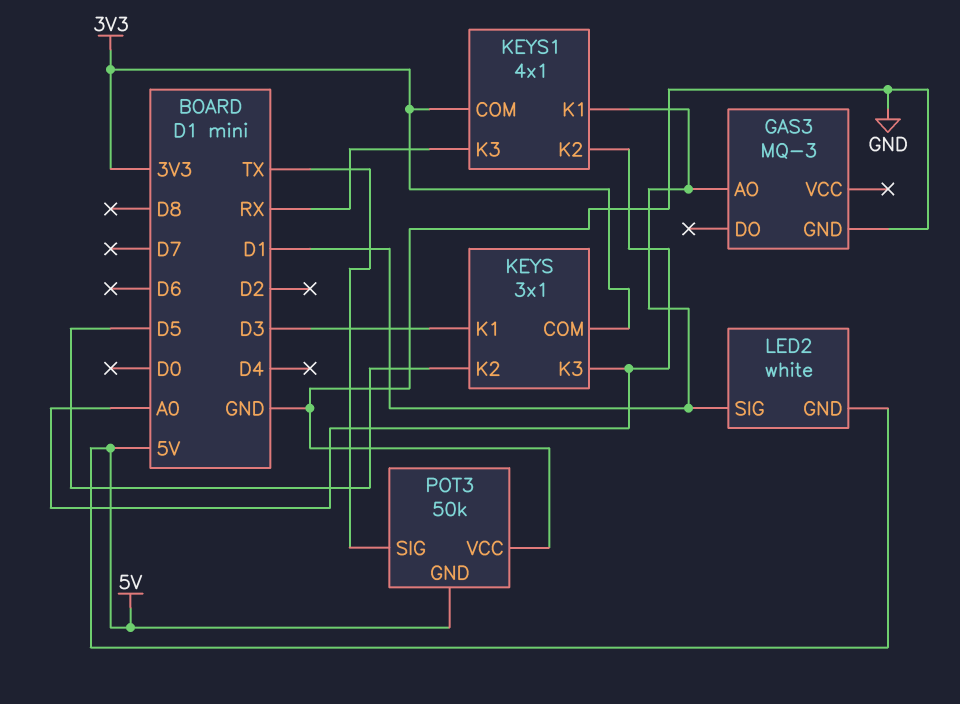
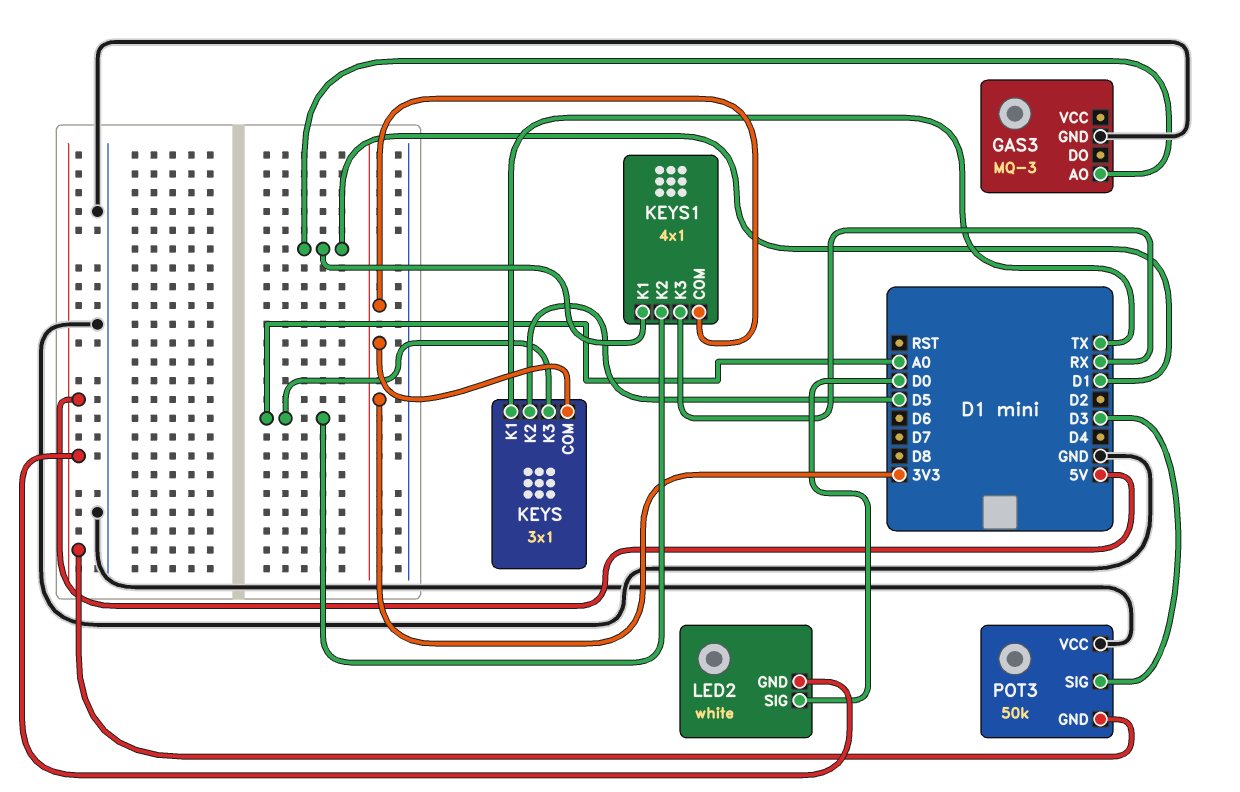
KEYS pin K1: D3 -> TX
LED2 pin SIG: D1 -> D0
POT3 pin SIG: TX -> D3

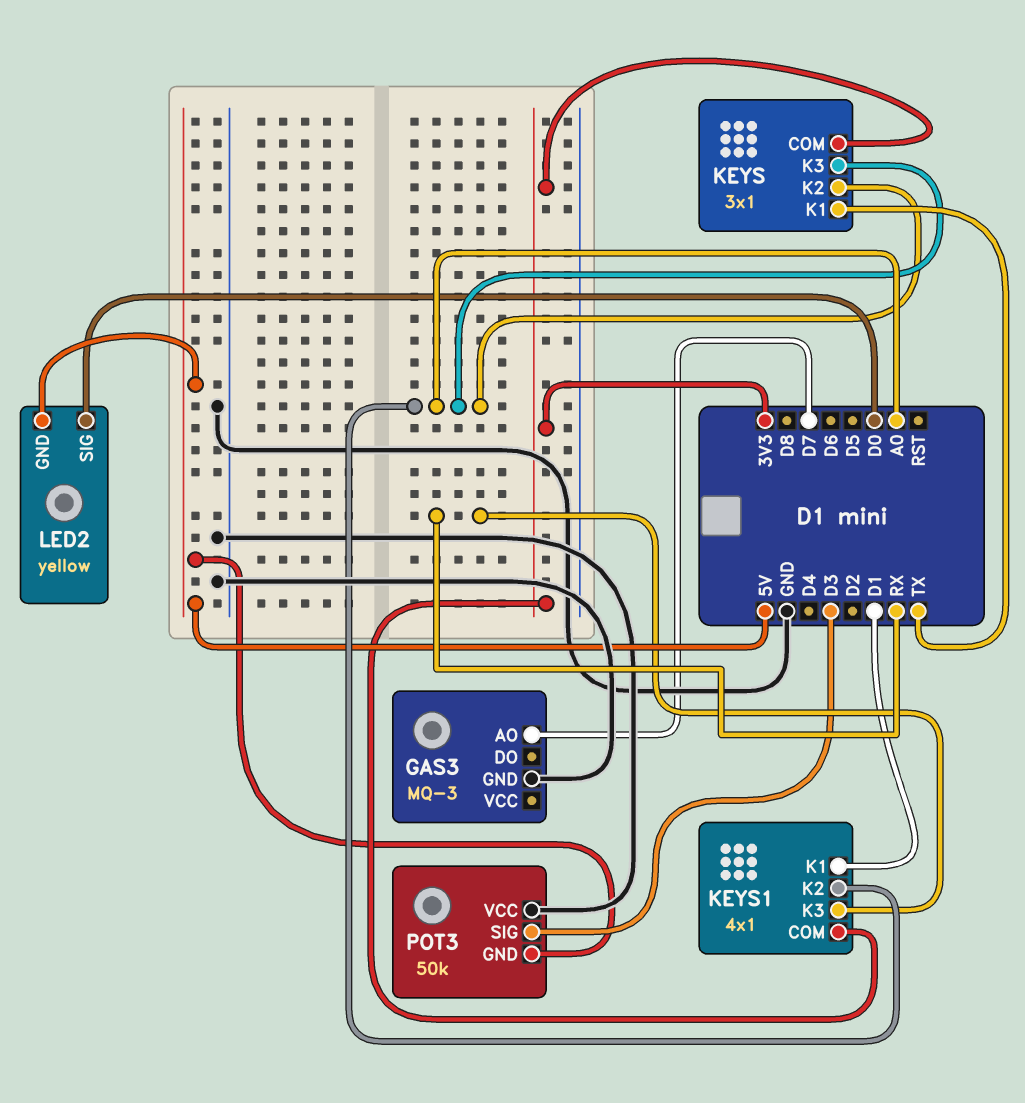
GAS3 pin AO: D1 -> D7
KEYS pin K2: D5 -> A0
LED2: white -> yellow

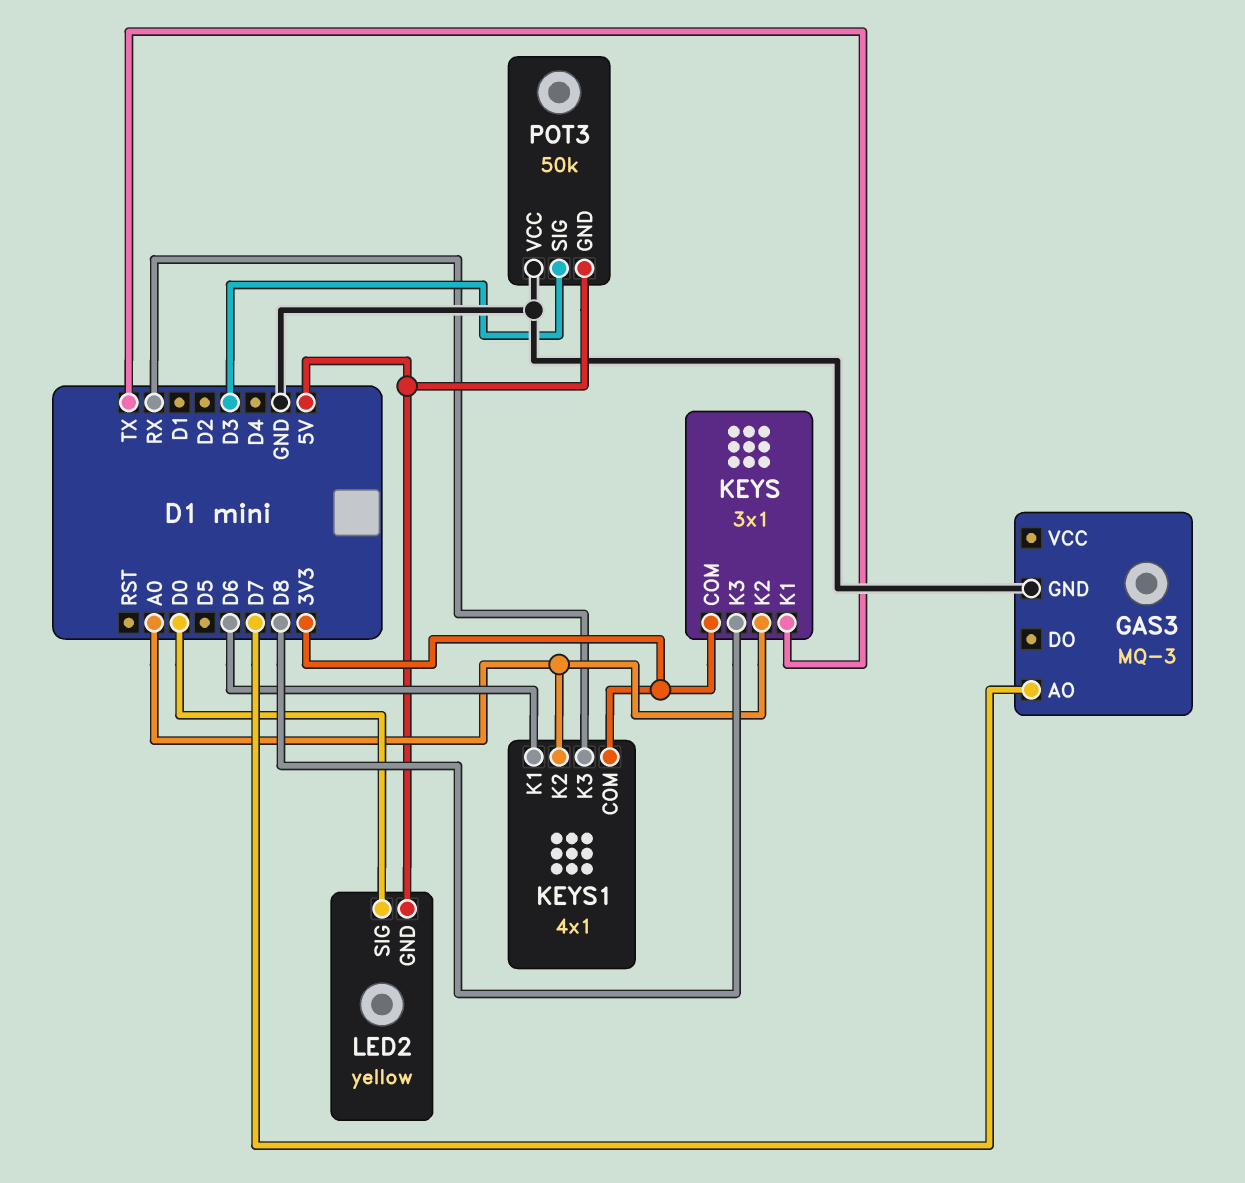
KEYS pin K3: A0 -> D8
KEYS1 pin K1: D1 -> D6

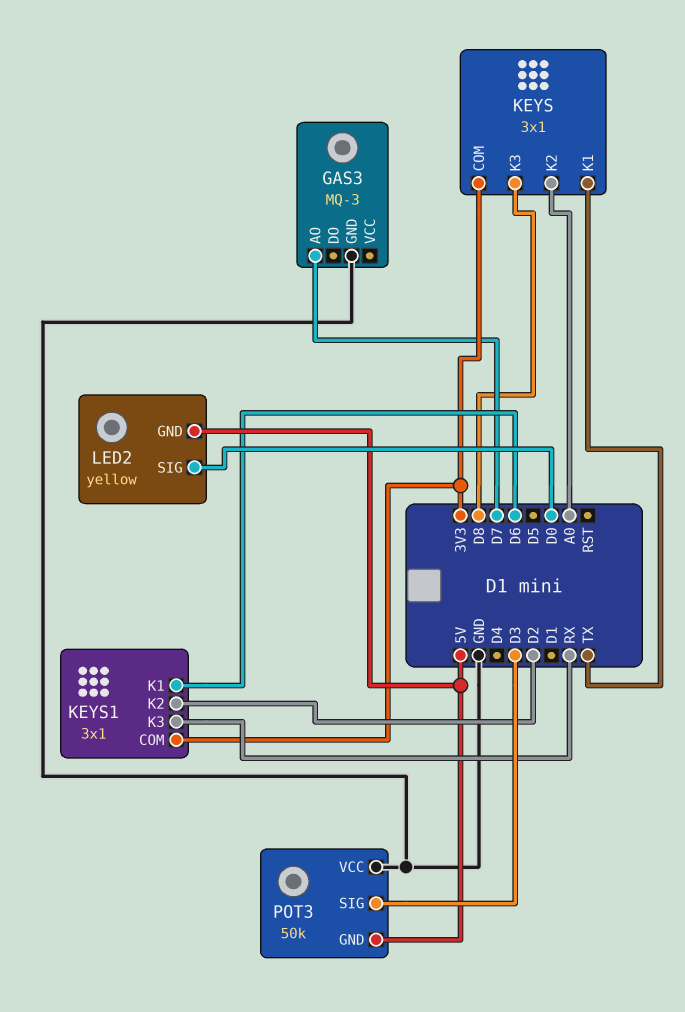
KEYS1: 4x1 -> 3x1
KEYS1 pin K2: A0 -> D2

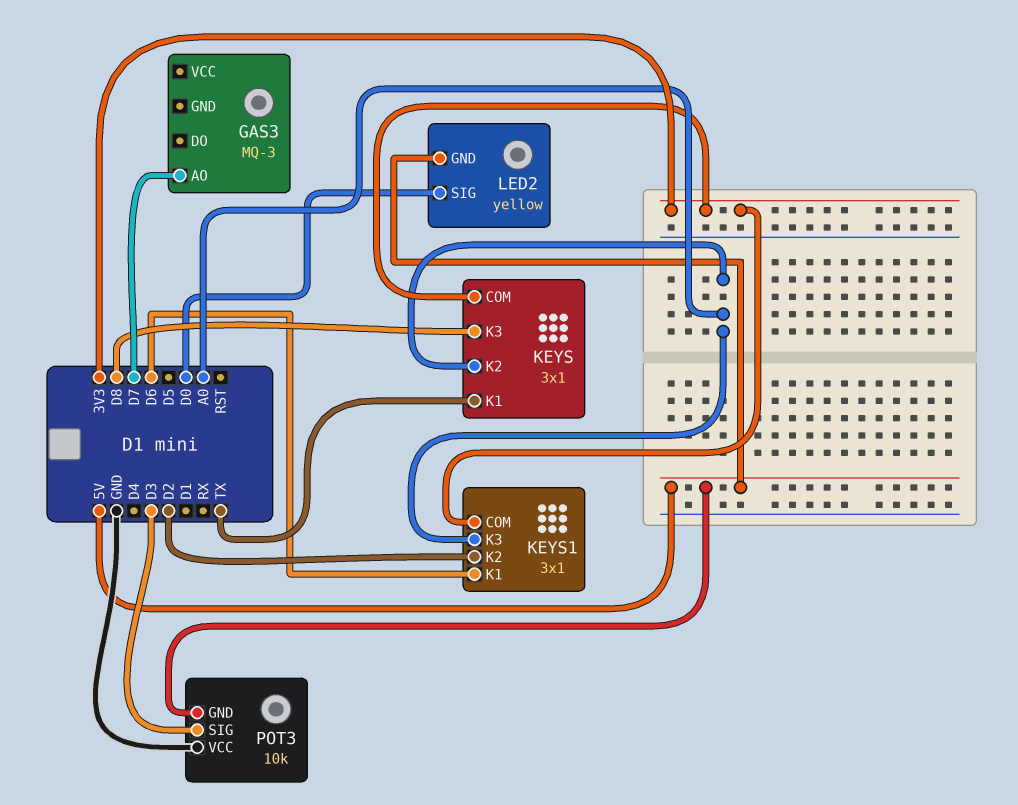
GAS3 pin GND: GND -> none
KEYS1 pin K3: RX -> A0
POT3: 50k -> 10k

